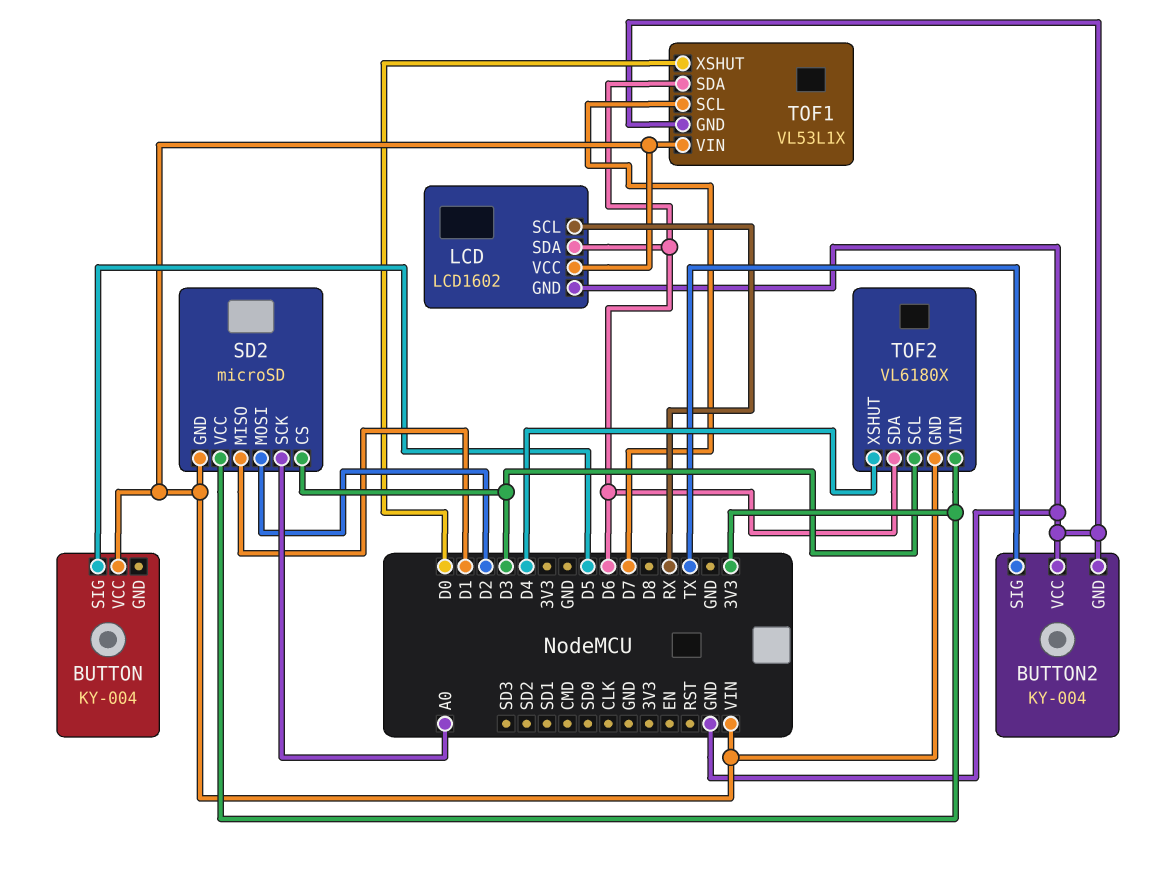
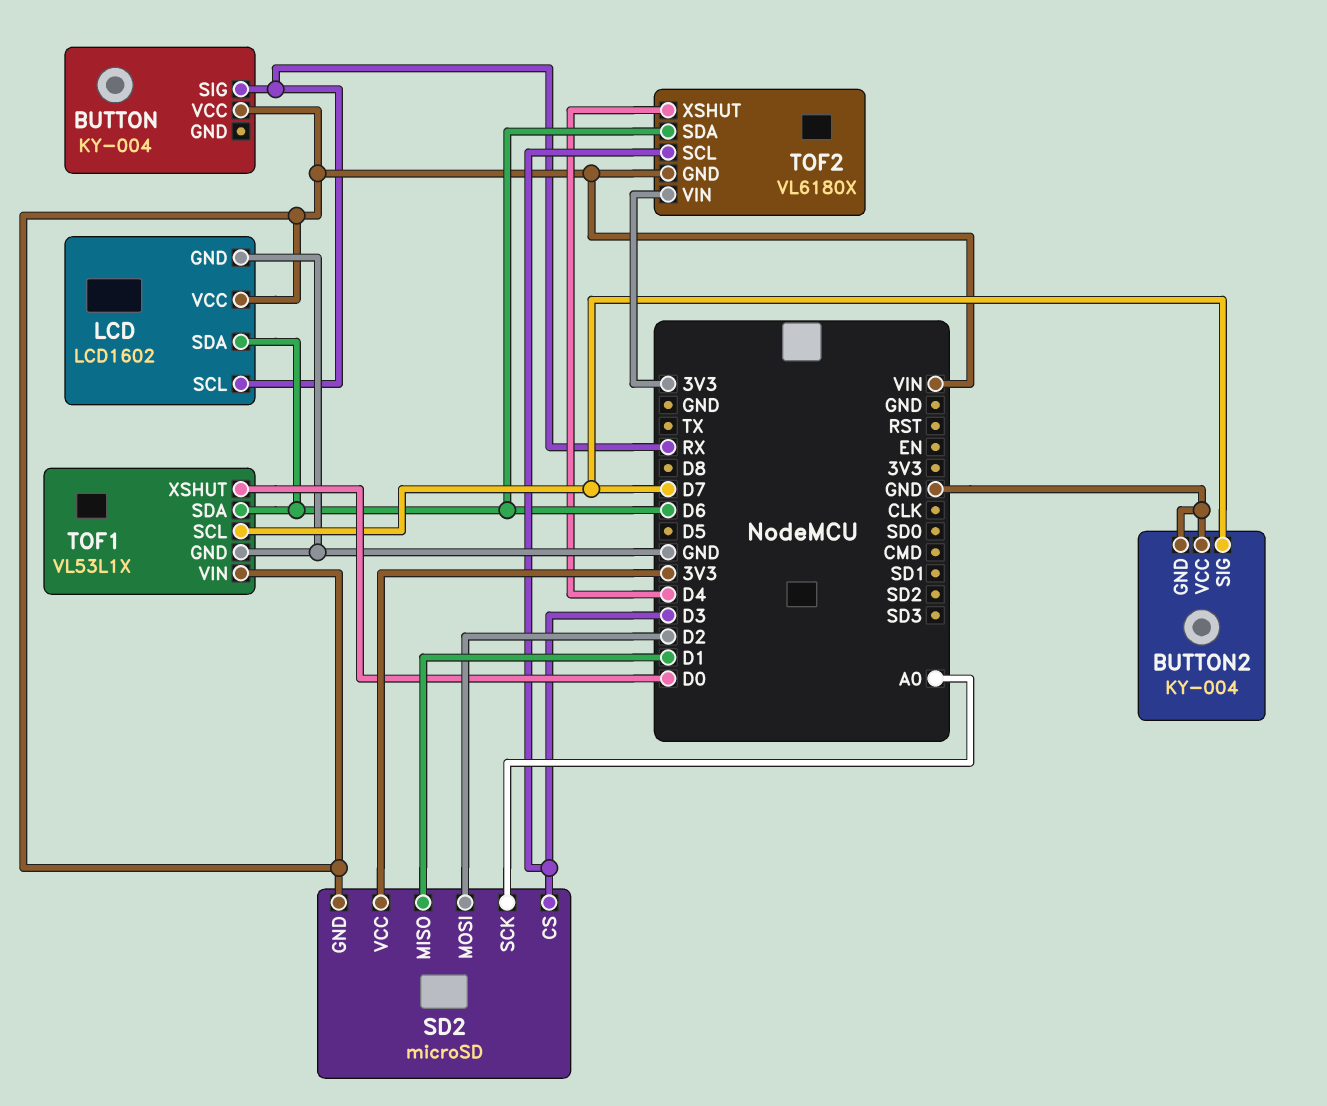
BUTTON pin SIG: D5 -> RX
BUTTON2 pin SIG: TX -> D7

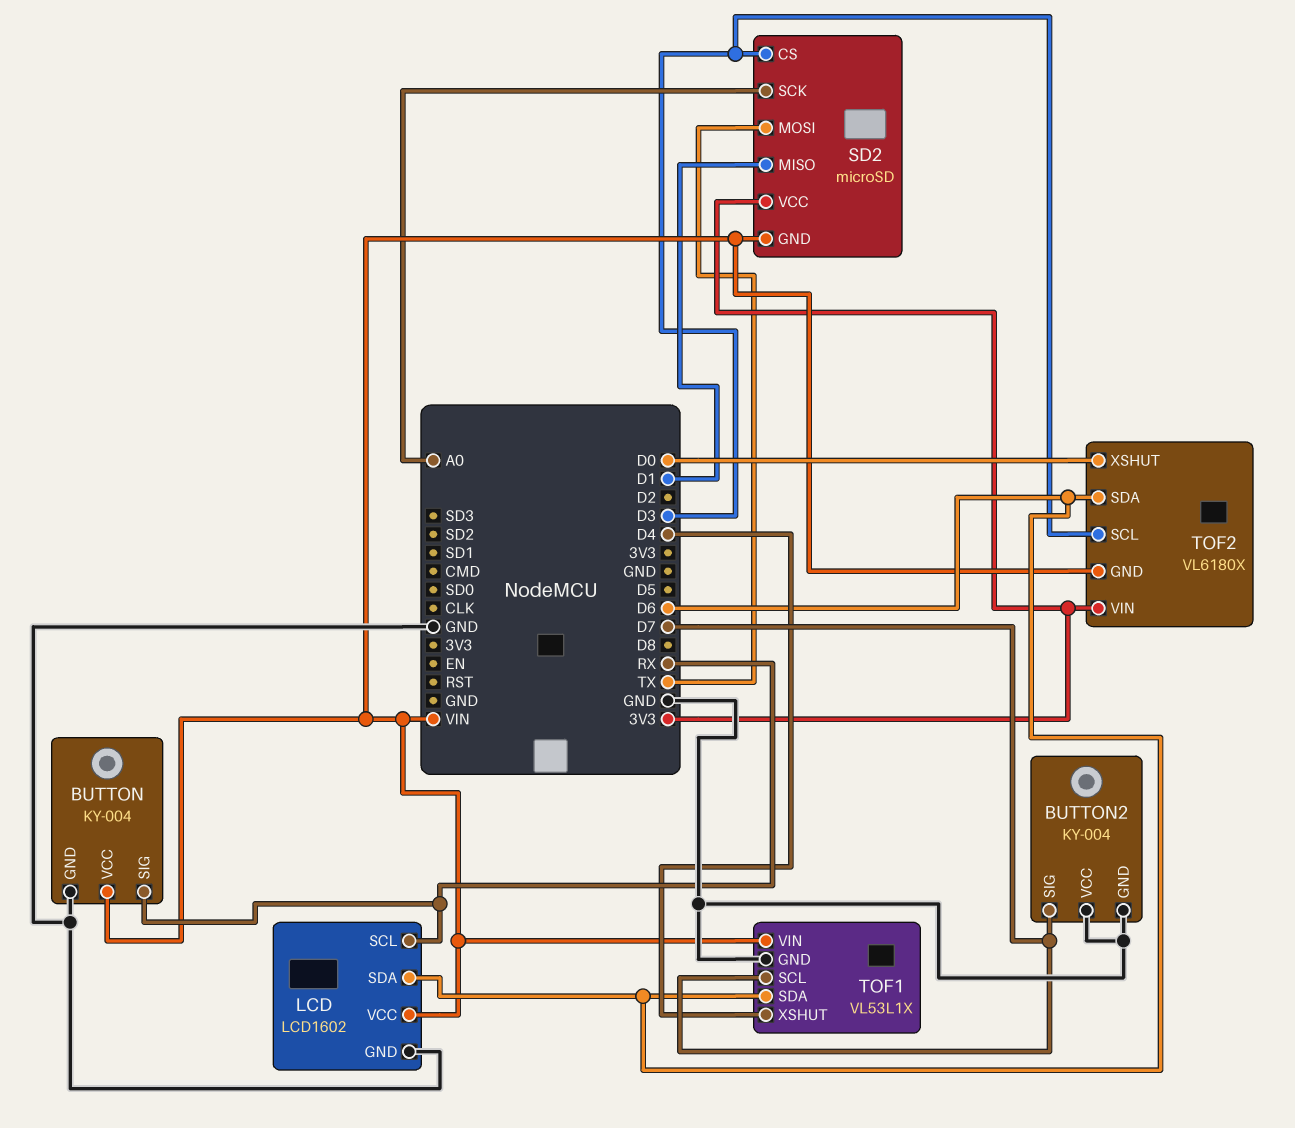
BUTTON pin GND: none -> GND
SD2 pin MOSI: D2 -> TX
TOF1 pin XSHUT: D0 -> D4
TOF2 pin XSHUT: D4 -> D0

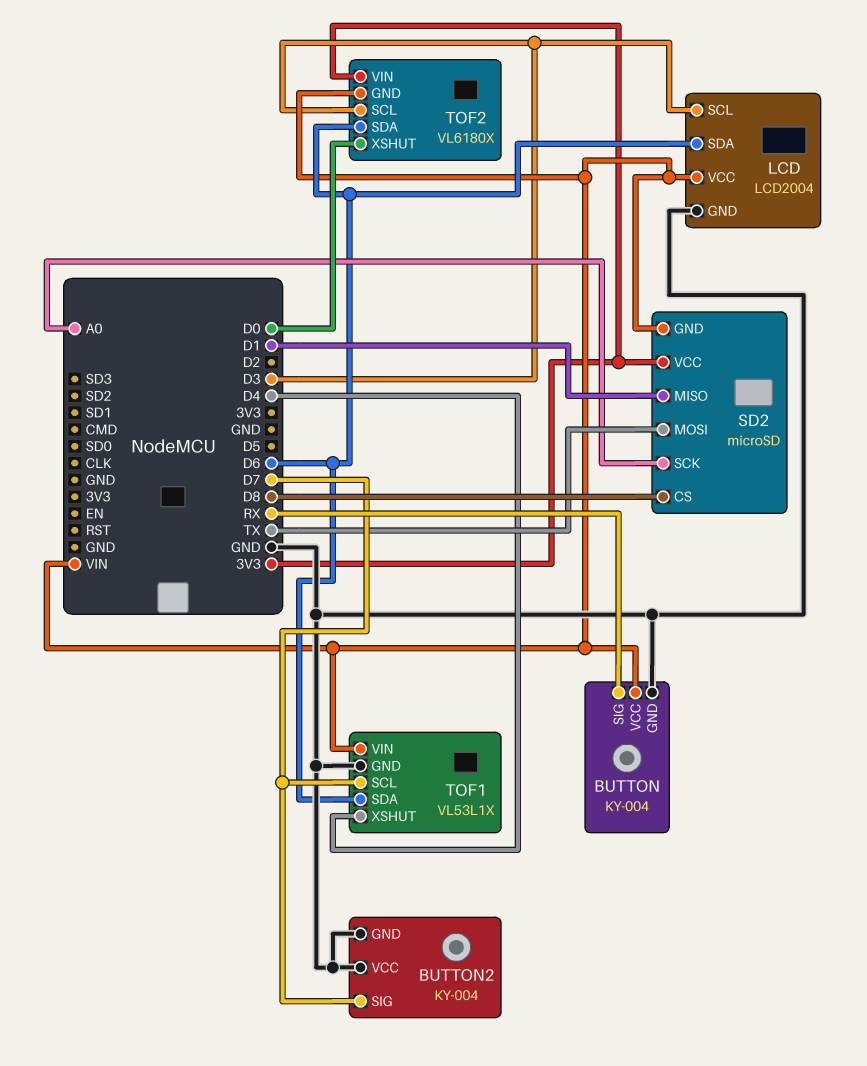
LCD: LCD1602 -> LCD2004
LCD pin SCL: RX -> D3
SD2 pin CS: D3 -> D8

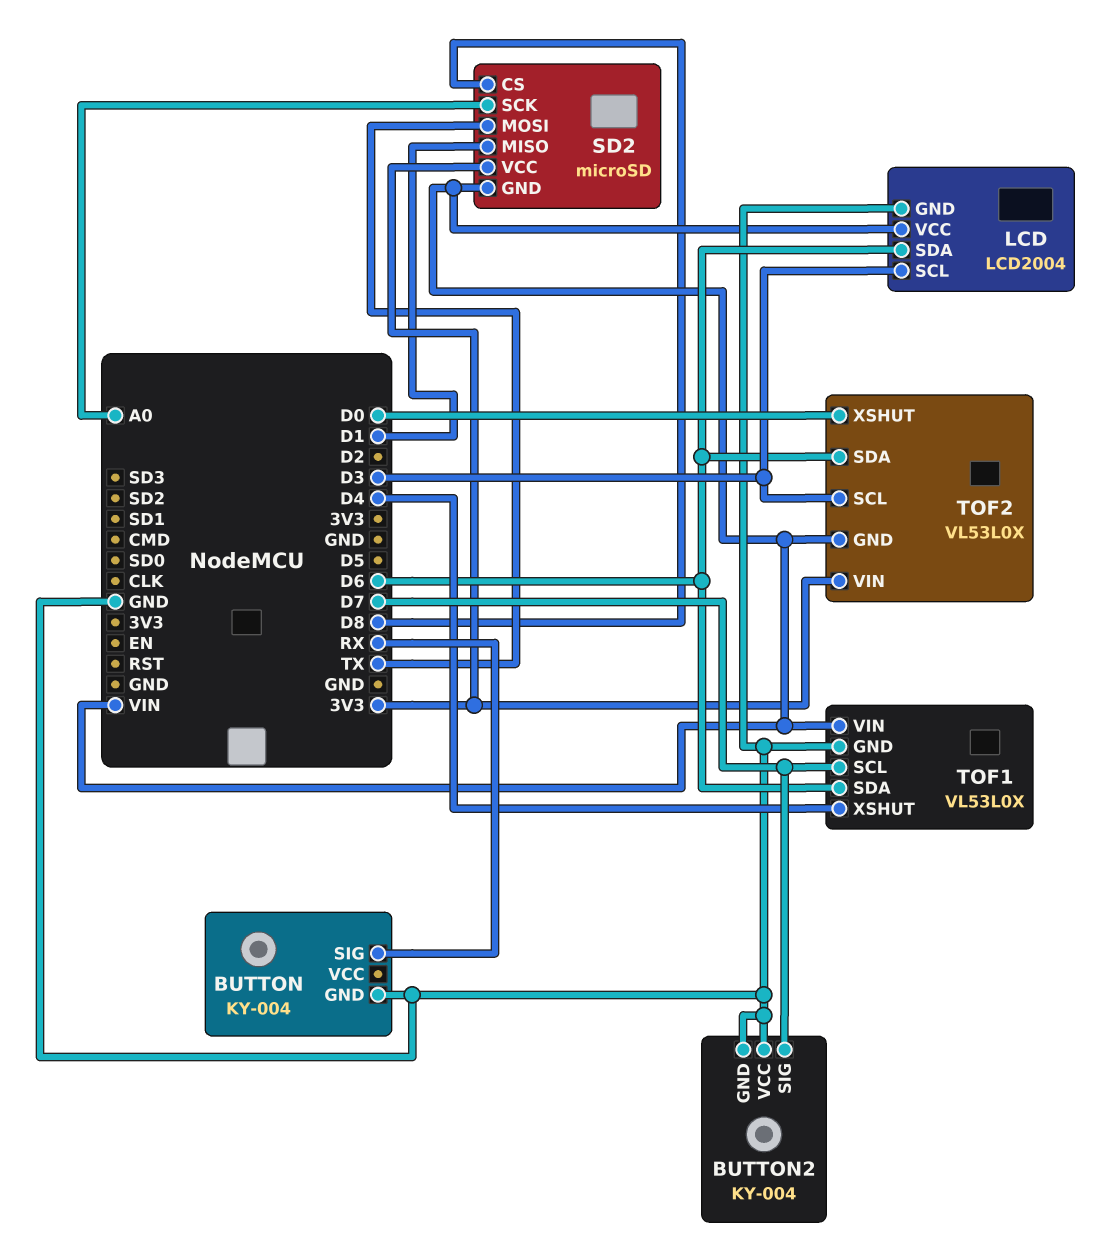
BUTTON pin VCC: VIN -> none
TOF1: VL53L1X -> VL53L0X
TOF2: VL6180X -> VL53L0X

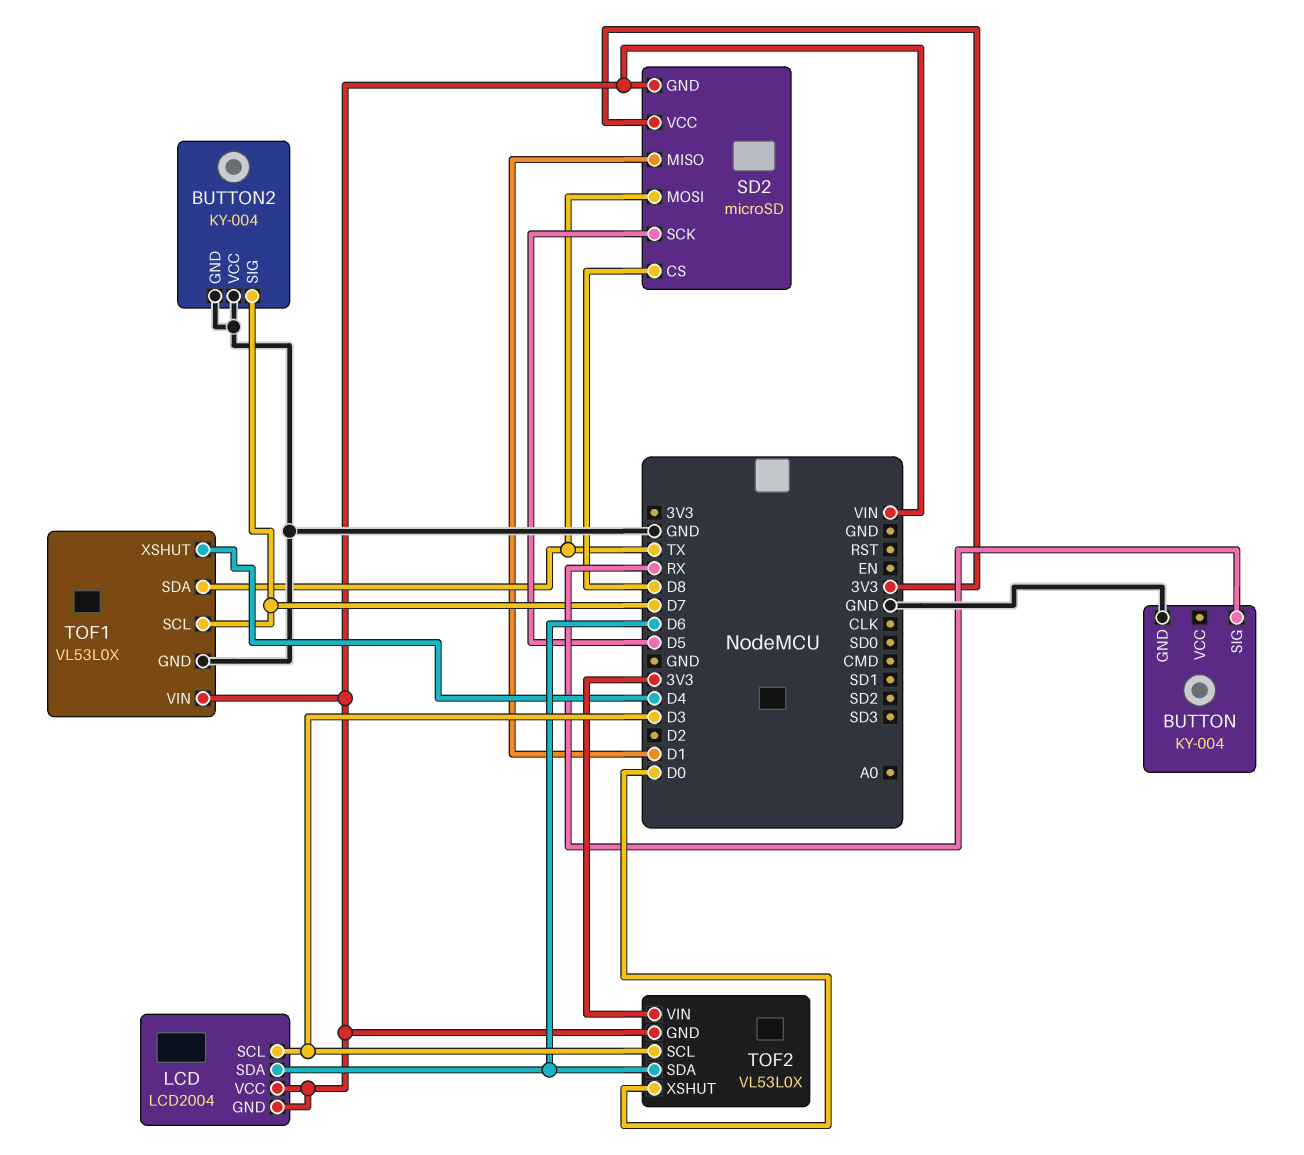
LCD pin GND: GND -> VIN
SD2 pin SCK: A0 -> D5
TOF1 pin SDA: D6 -> TX

